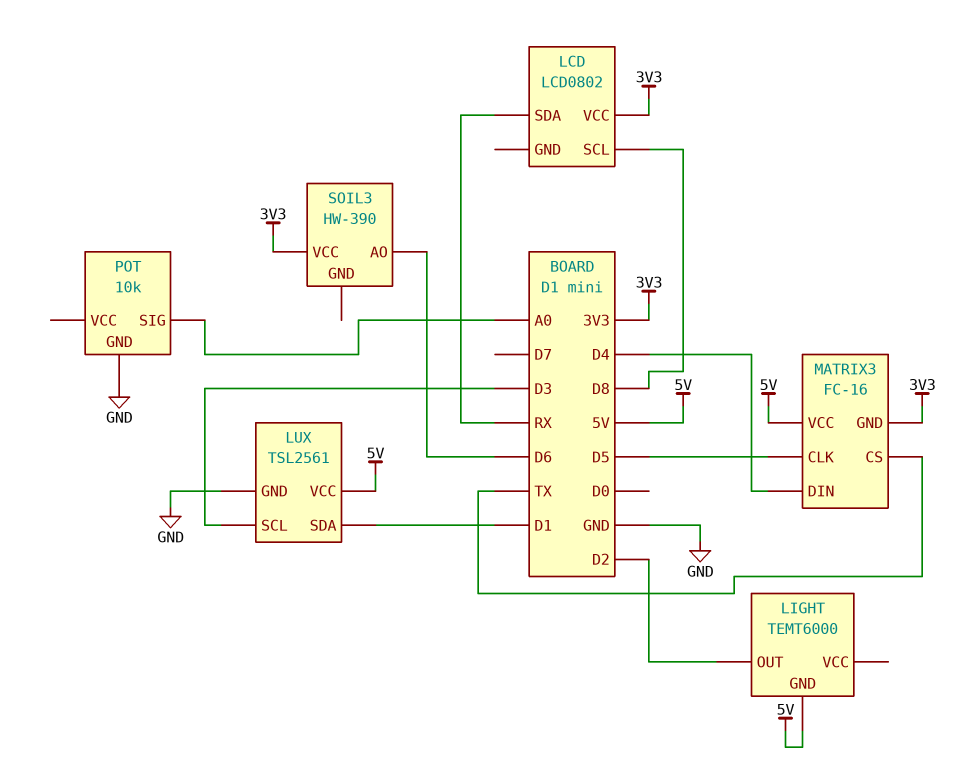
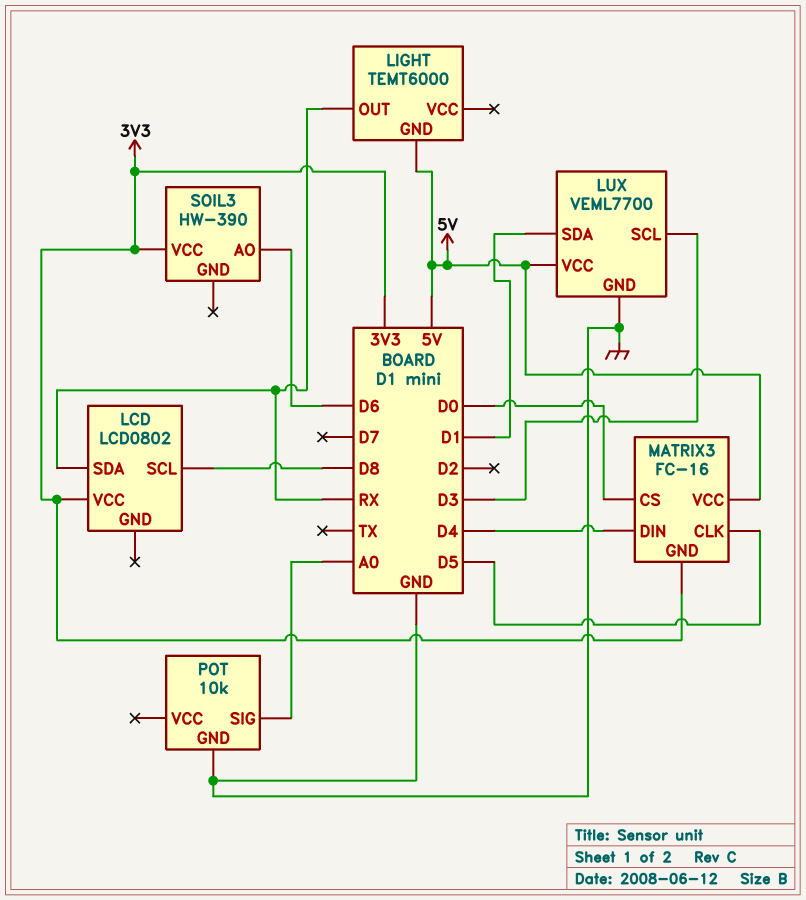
LIGHT pin OUT: D2 -> RX
LUX: TSL2561 -> VEML7700
MATRIX3 pin CS: TX -> D0

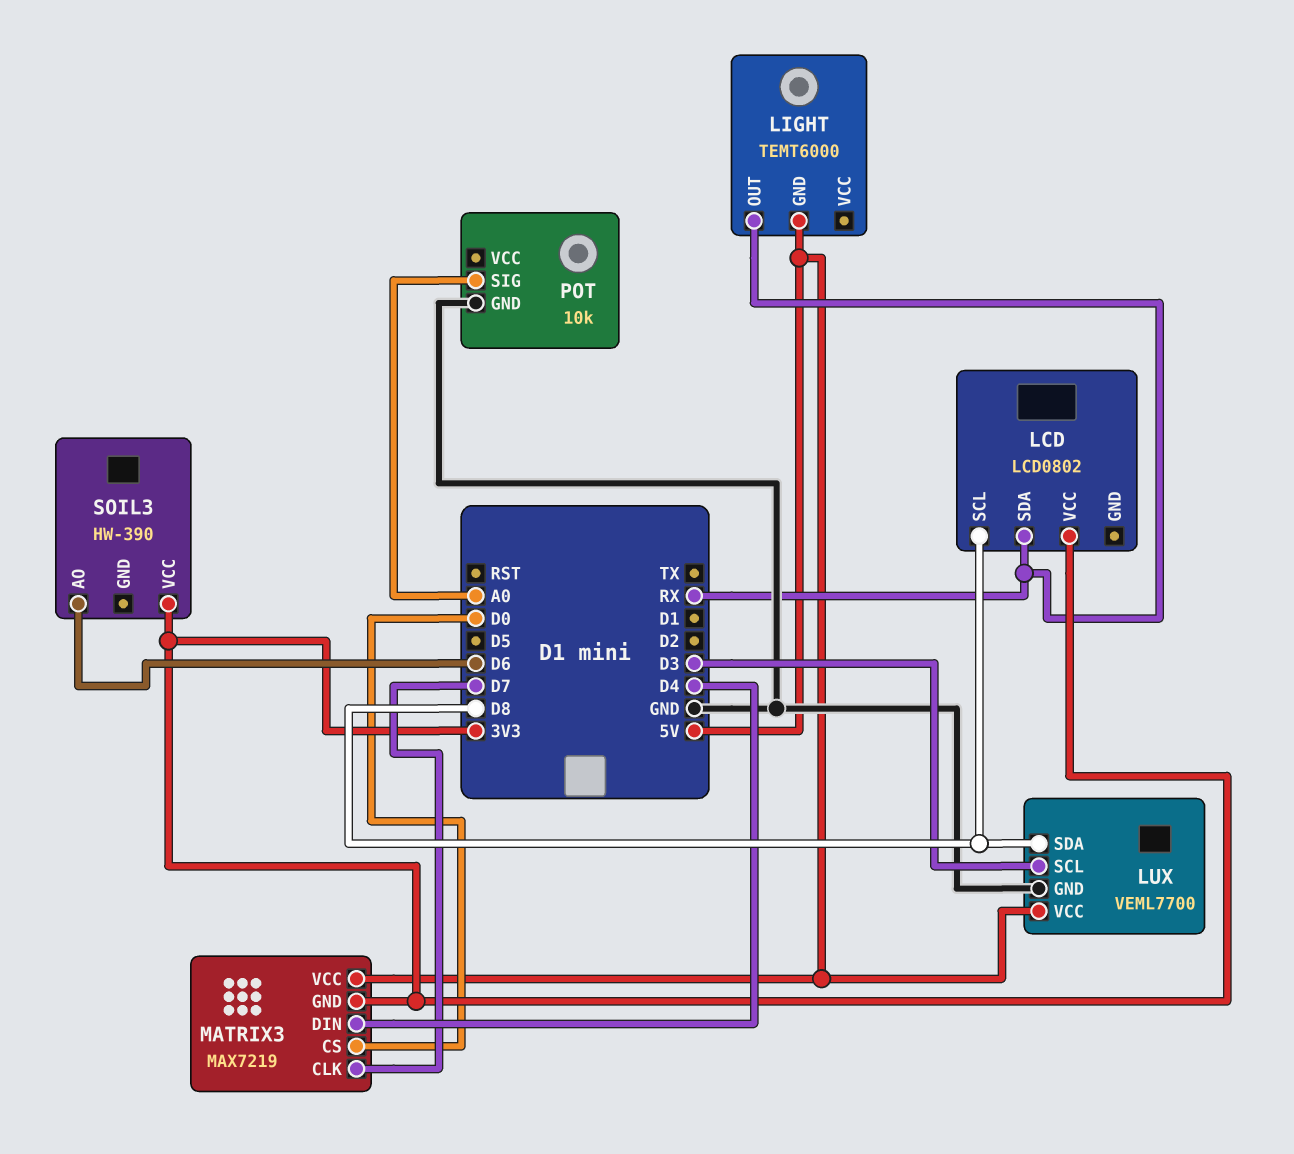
LUX pin SDA: D1 -> D8
MATRIX3: FC-16 -> MAX7219
MATRIX3 pin CLK: D5 -> D7

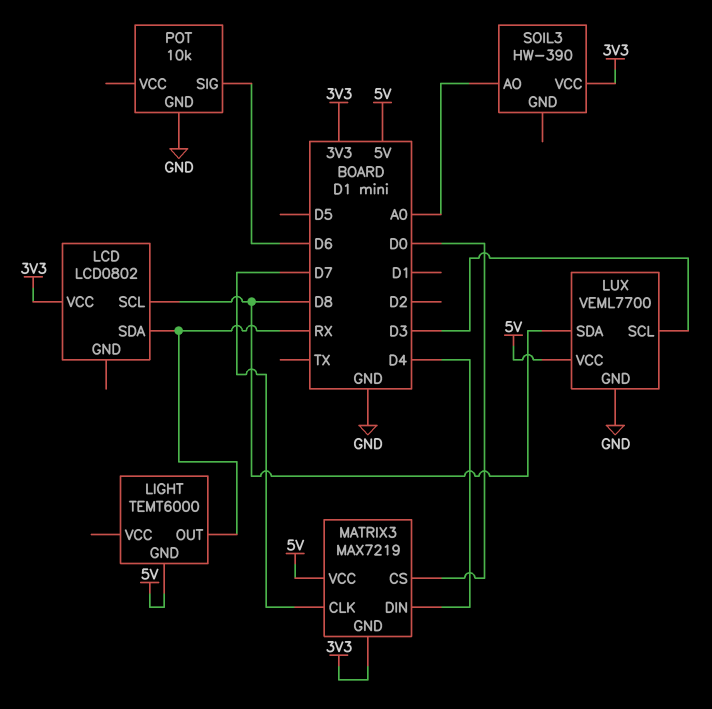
POT pin SIG: A0 -> D6
SOIL3 pin AO: D6 -> A0

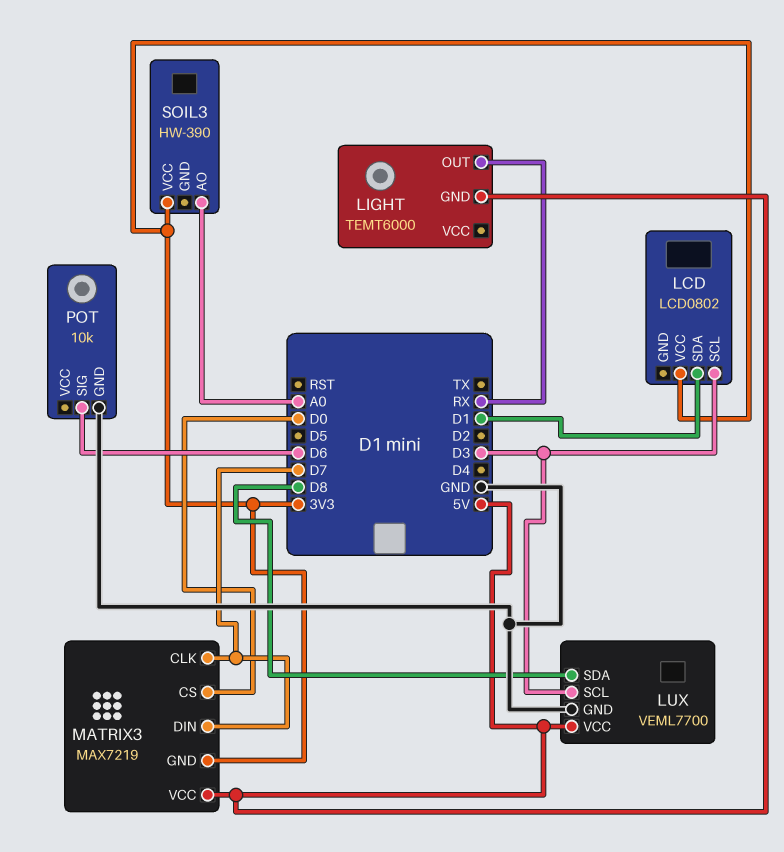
LCD pin SCL: D8 -> D3
LCD pin SDA: RX -> D1
MATRIX3 pin DIN: D4 -> D7

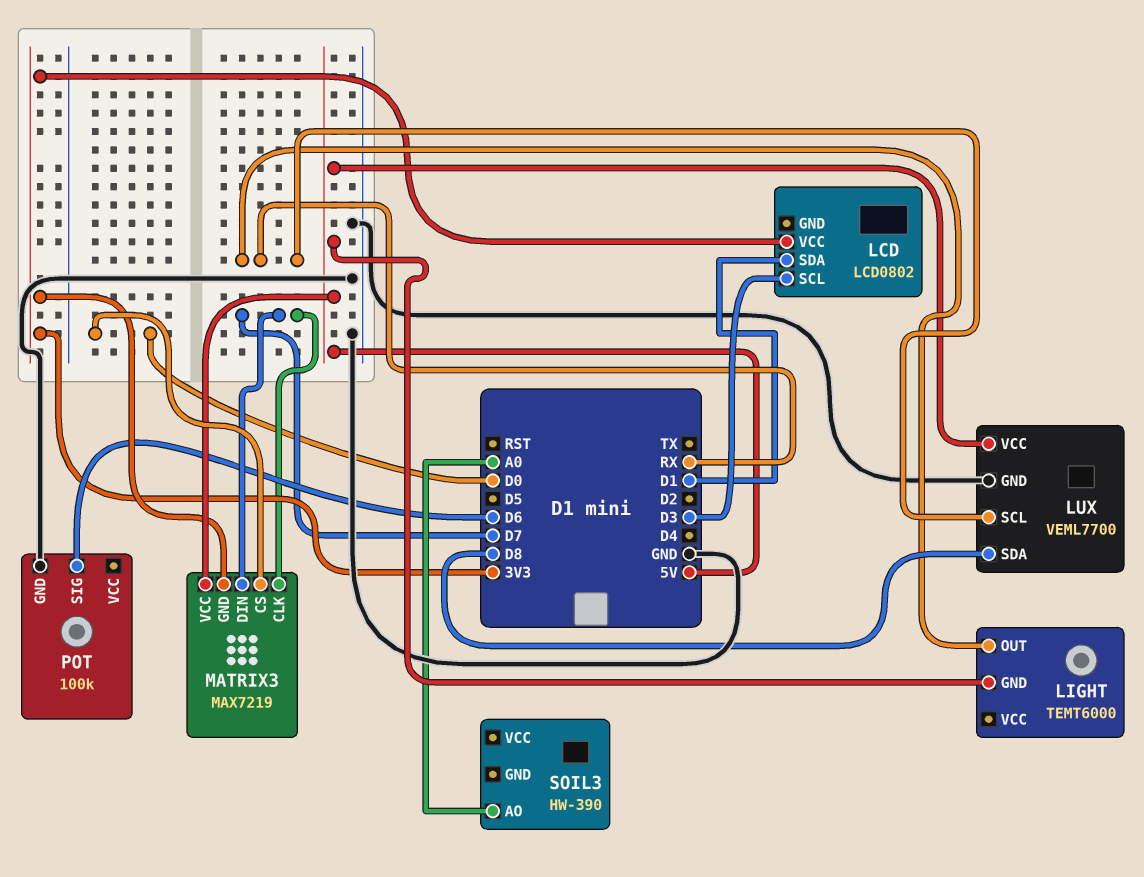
LUX pin SCL: D3 -> RX
POT: 10k -> 100k
SOIL3 pin VCC: 3V3 -> none

